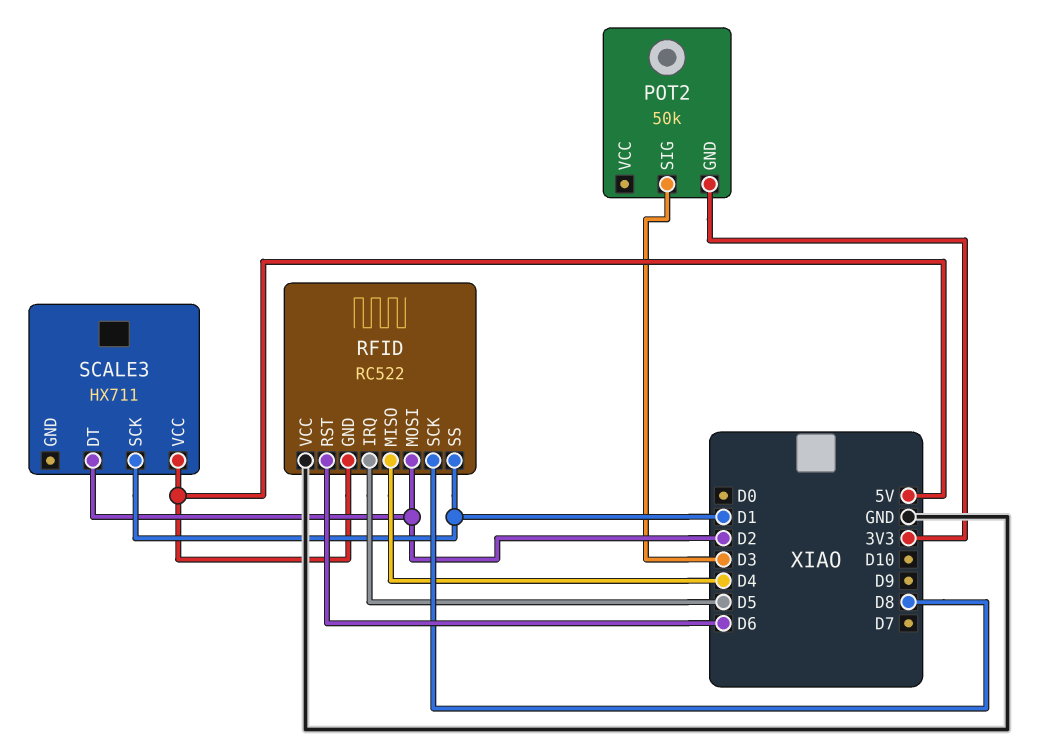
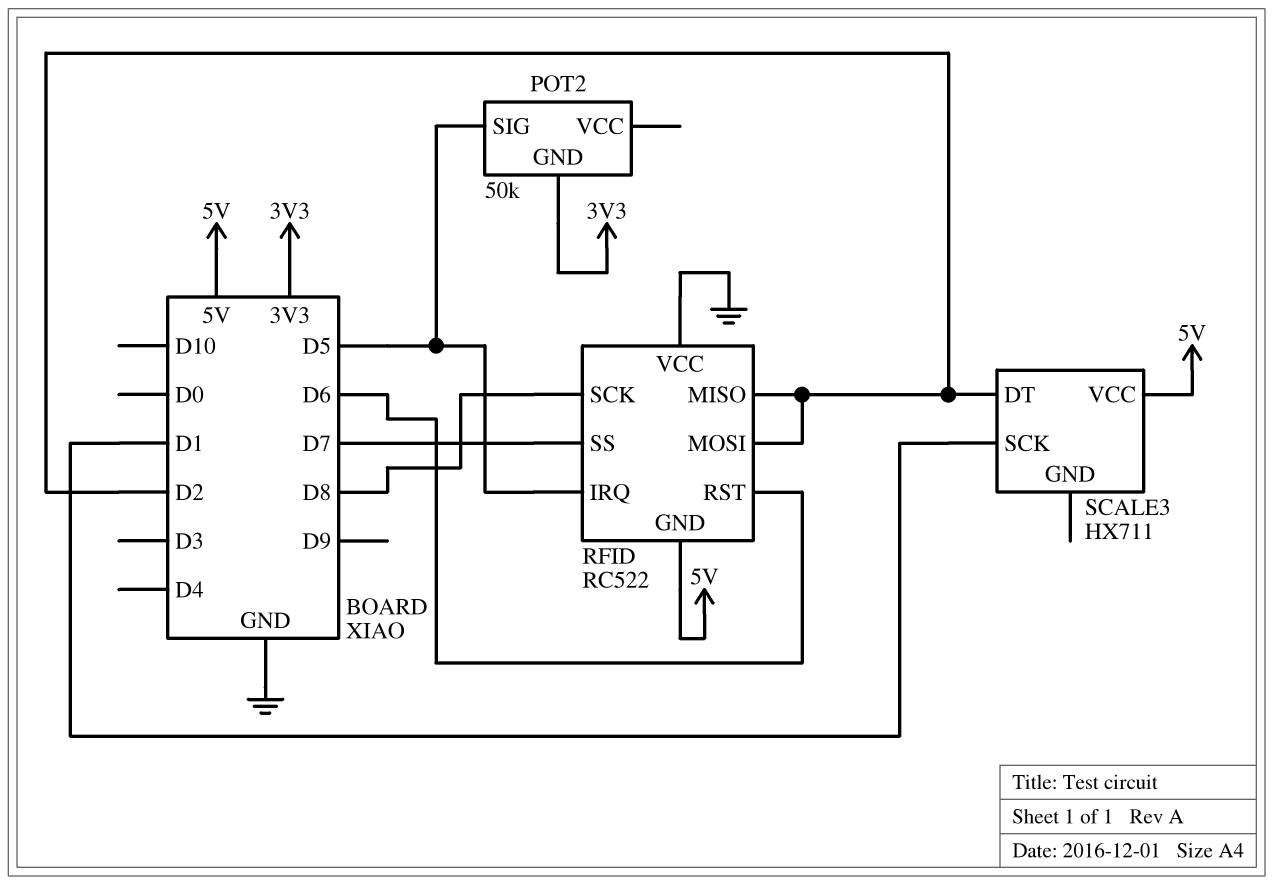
POT2 pin SIG: D3 -> D5
RFID pin MISO: D4 -> D2
RFID pin SS: D1 -> D7

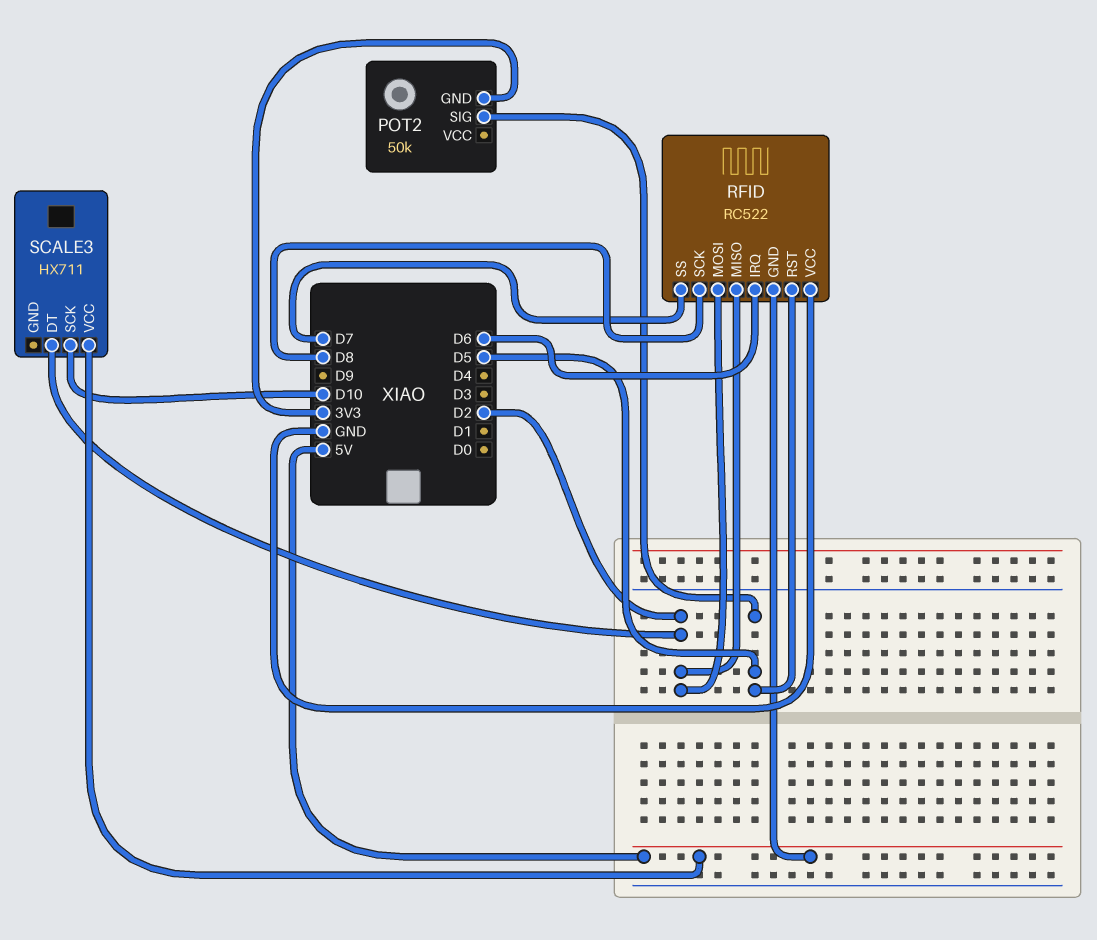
RFID pin IRQ: D5 -> D6
RFID pin RST: D6 -> D5
SCALE3 pin SCK: D1 -> D10

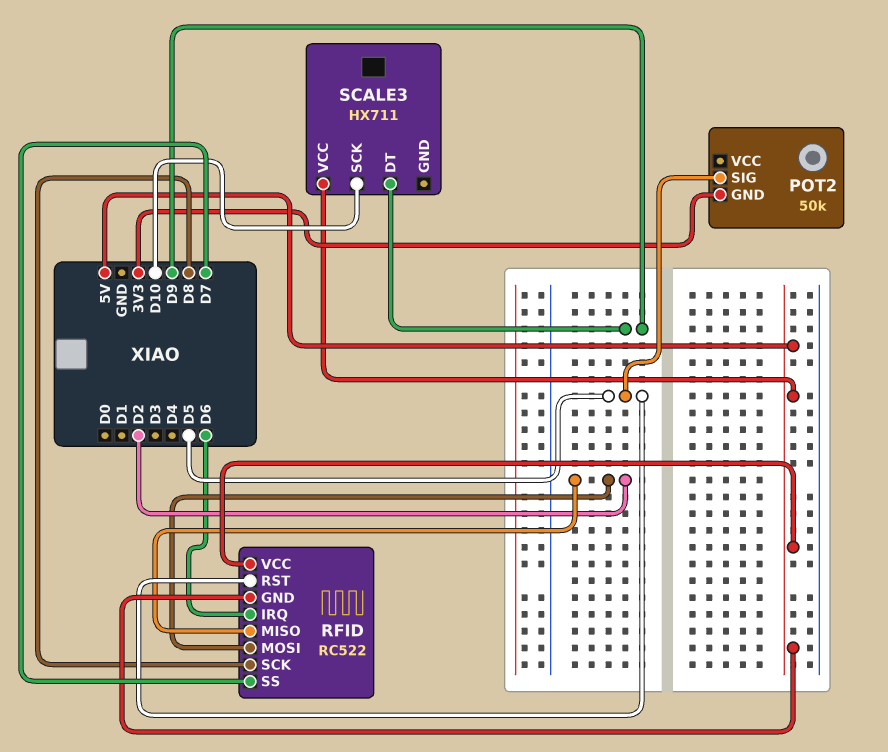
RFID pin VCC: GND -> 5V
SCALE3 pin DT: D2 -> D9

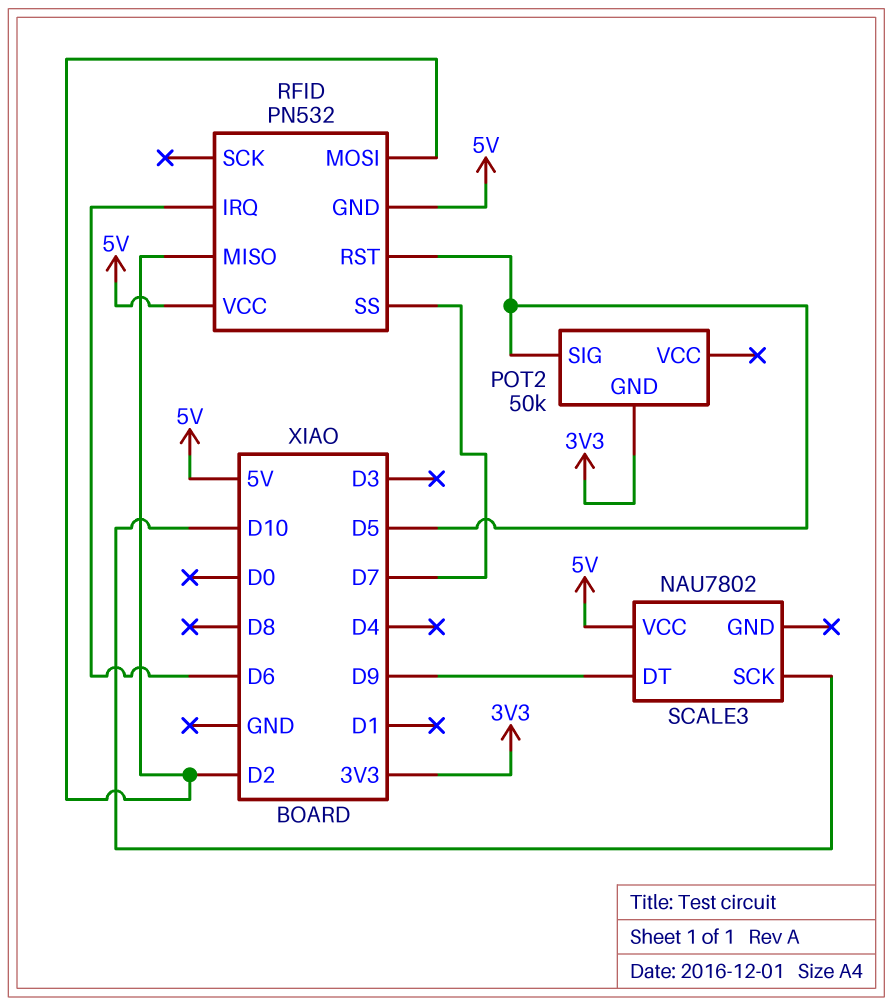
RFID: RC522 -> PN532
RFID pin SCK: D8 -> none
SCALE3: HX711 -> NAU7802

